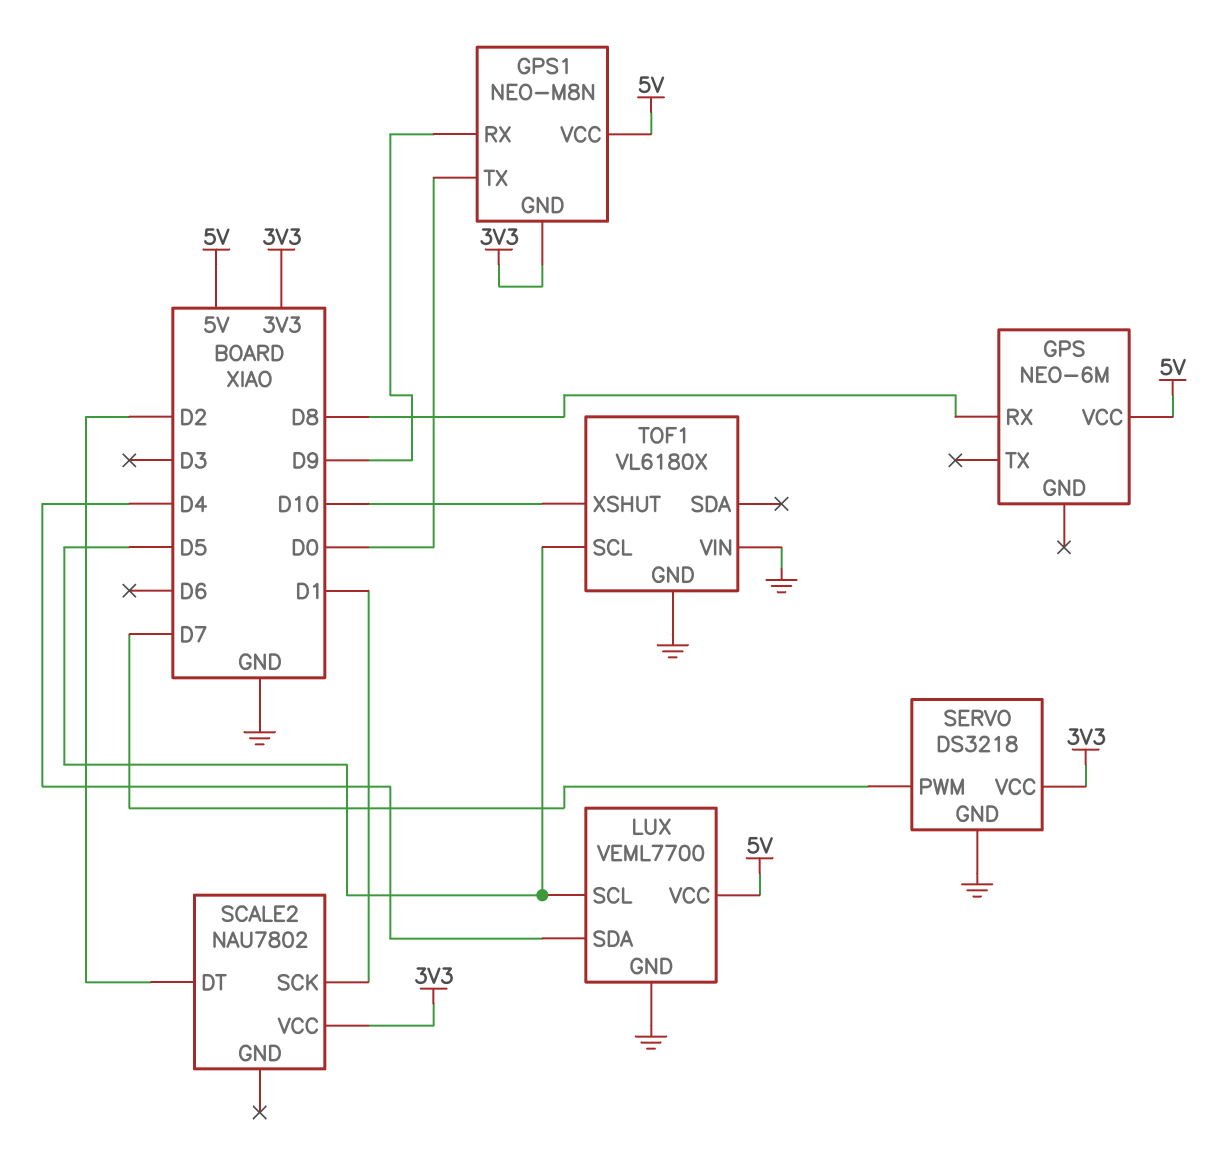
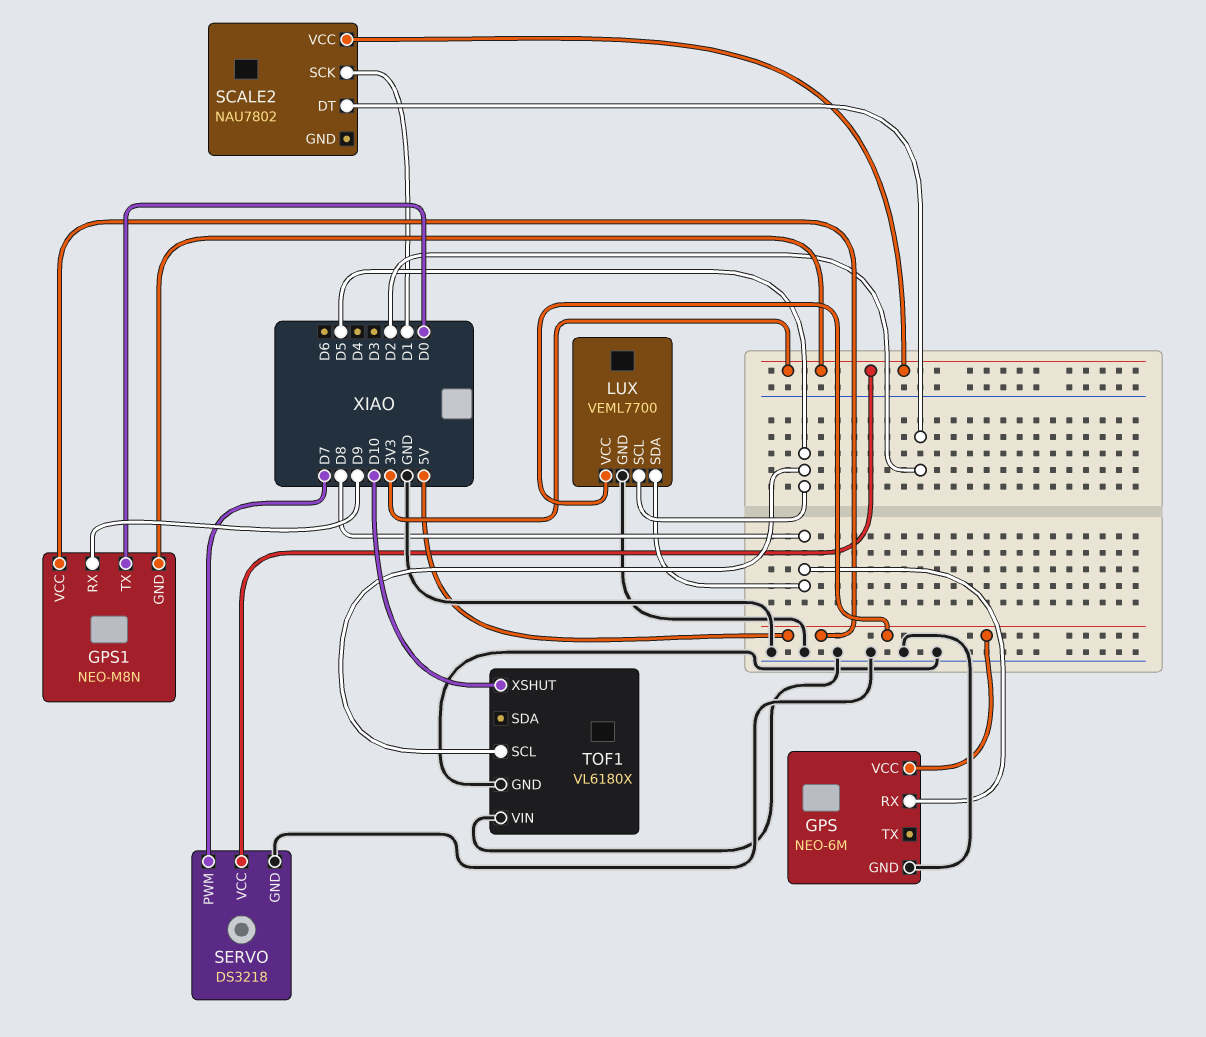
GPS pin GND: none -> GND
LUX pin SDA: D4 -> D8

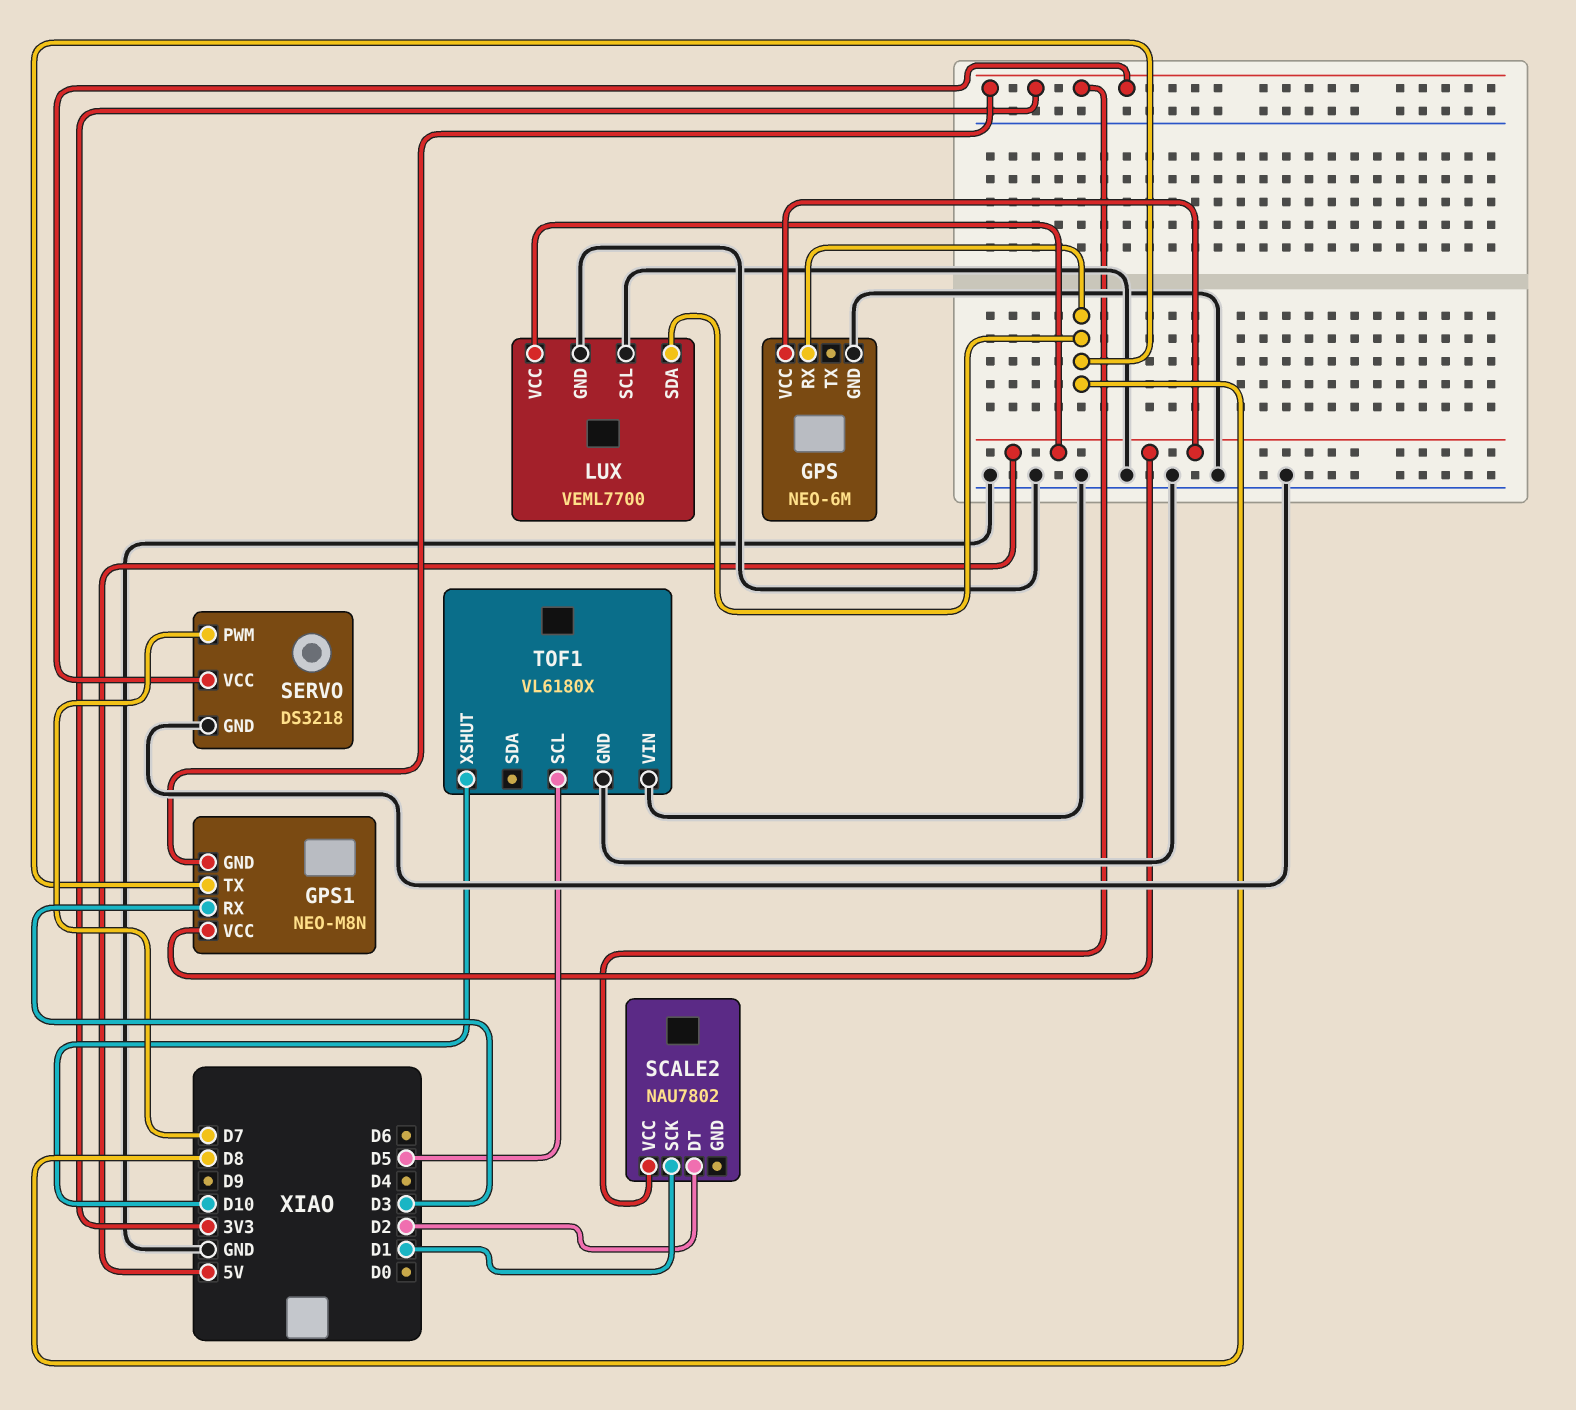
GPS1 pin RX: D9 -> D3
GPS1 pin TX: D0 -> D8
LUX pin SCL: D5 -> GND

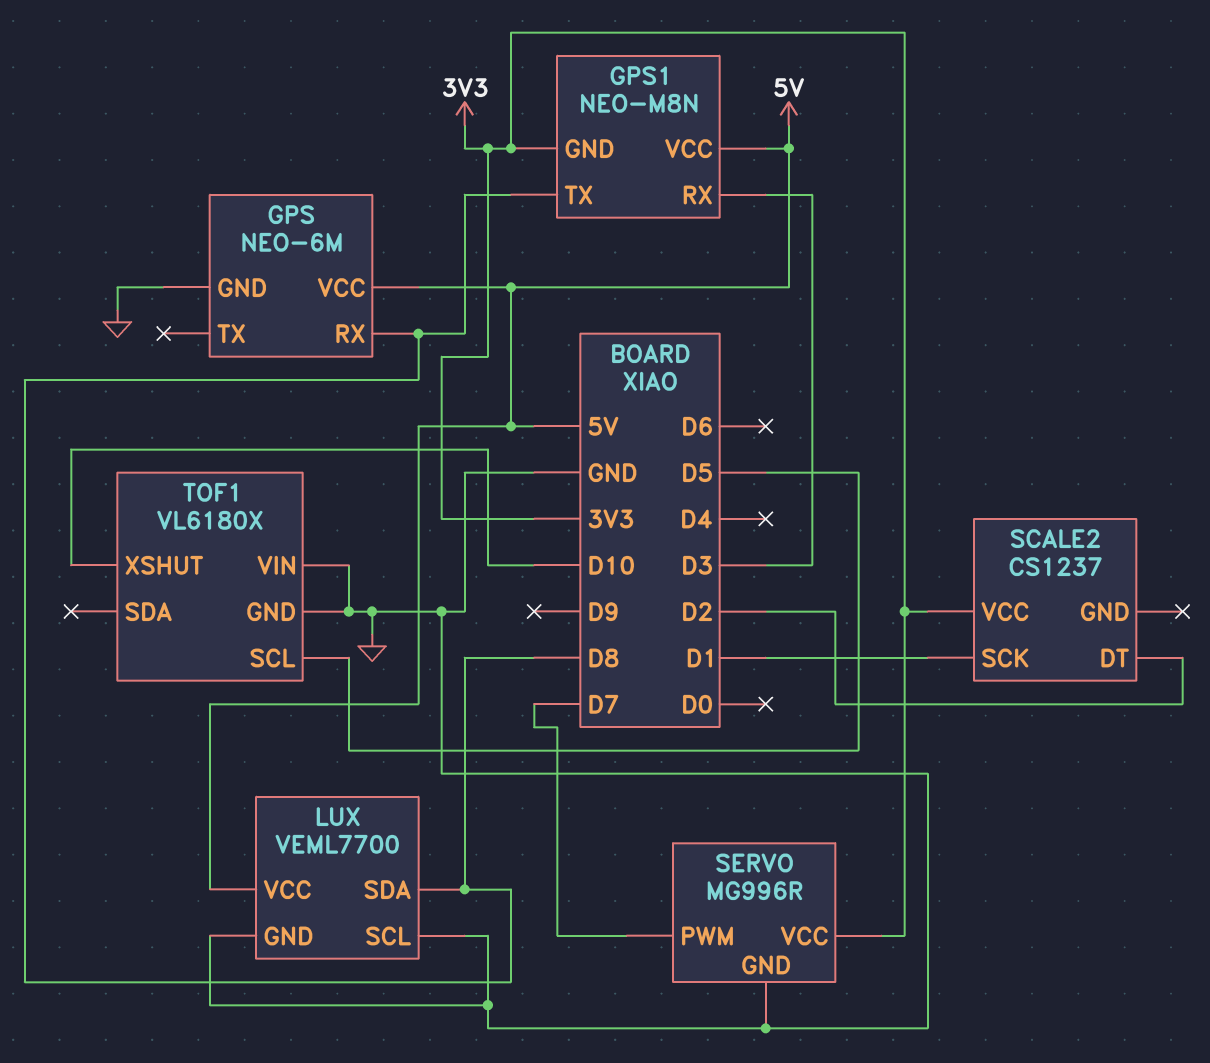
SCALE2: NAU7802 -> CS1237
SERVO: DS3218 -> MG996R

